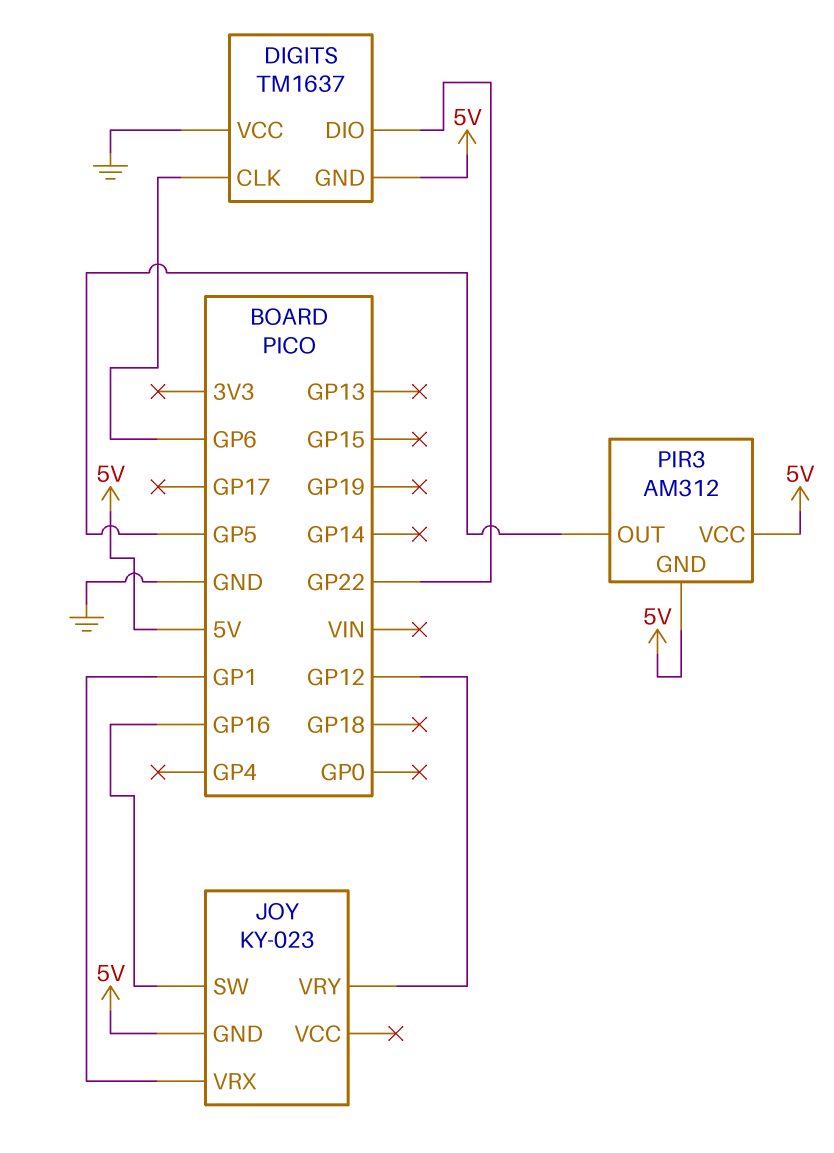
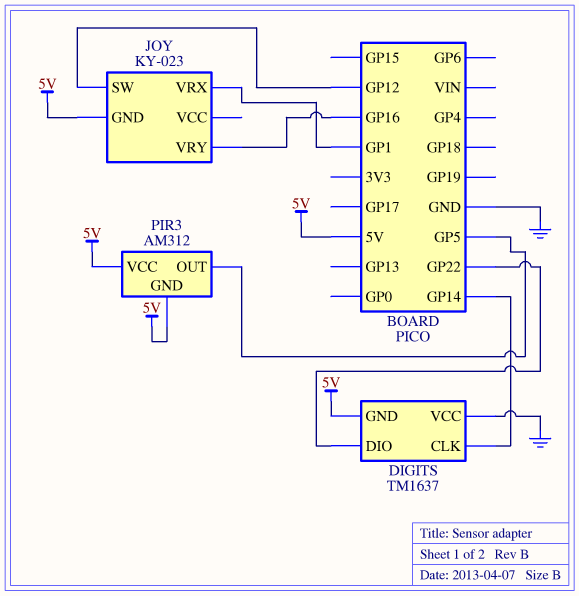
DIGITS pin CLK: GP6 -> GP14
JOY pin SW: GP16 -> GP12
JOY pin VRY: GP12 -> GP16

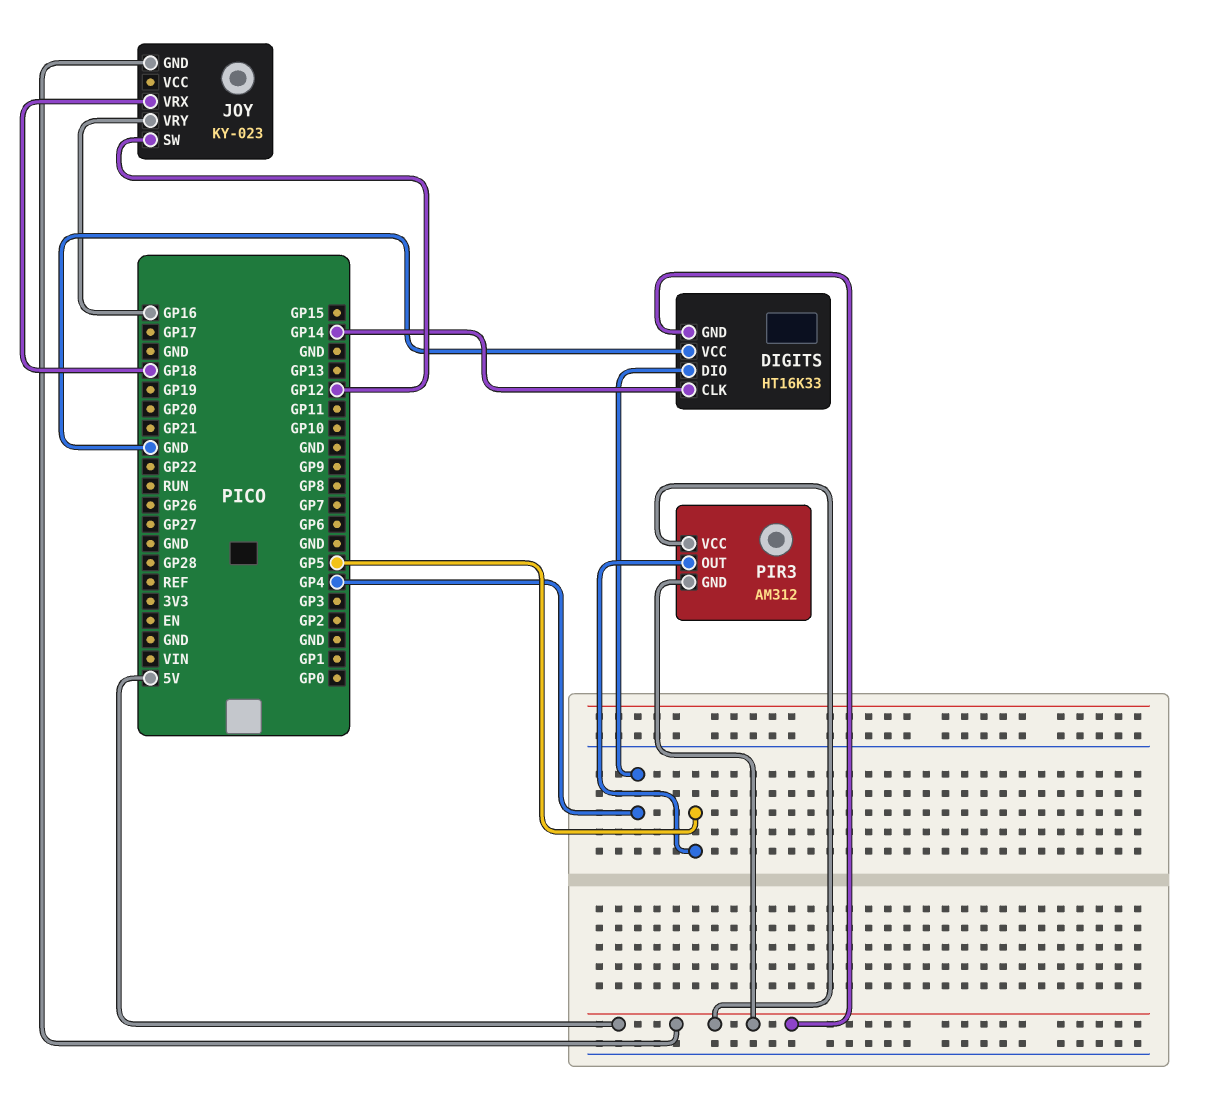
DIGITS: TM1637 -> HT16K33
DIGITS pin DIO: GP22 -> GP4
JOY pin VRX: GP1 -> GP18

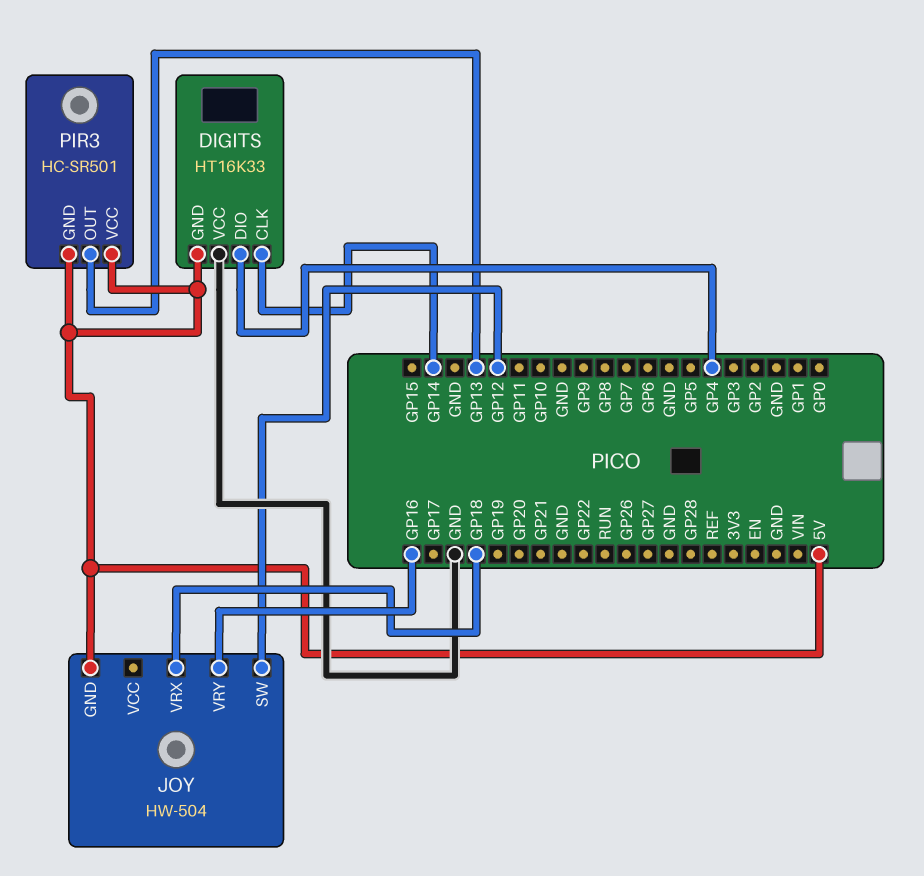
JOY: KY-023 -> HW-504
PIR3: AM312 -> HC-SR501
PIR3 pin OUT: GP5 -> GP13

